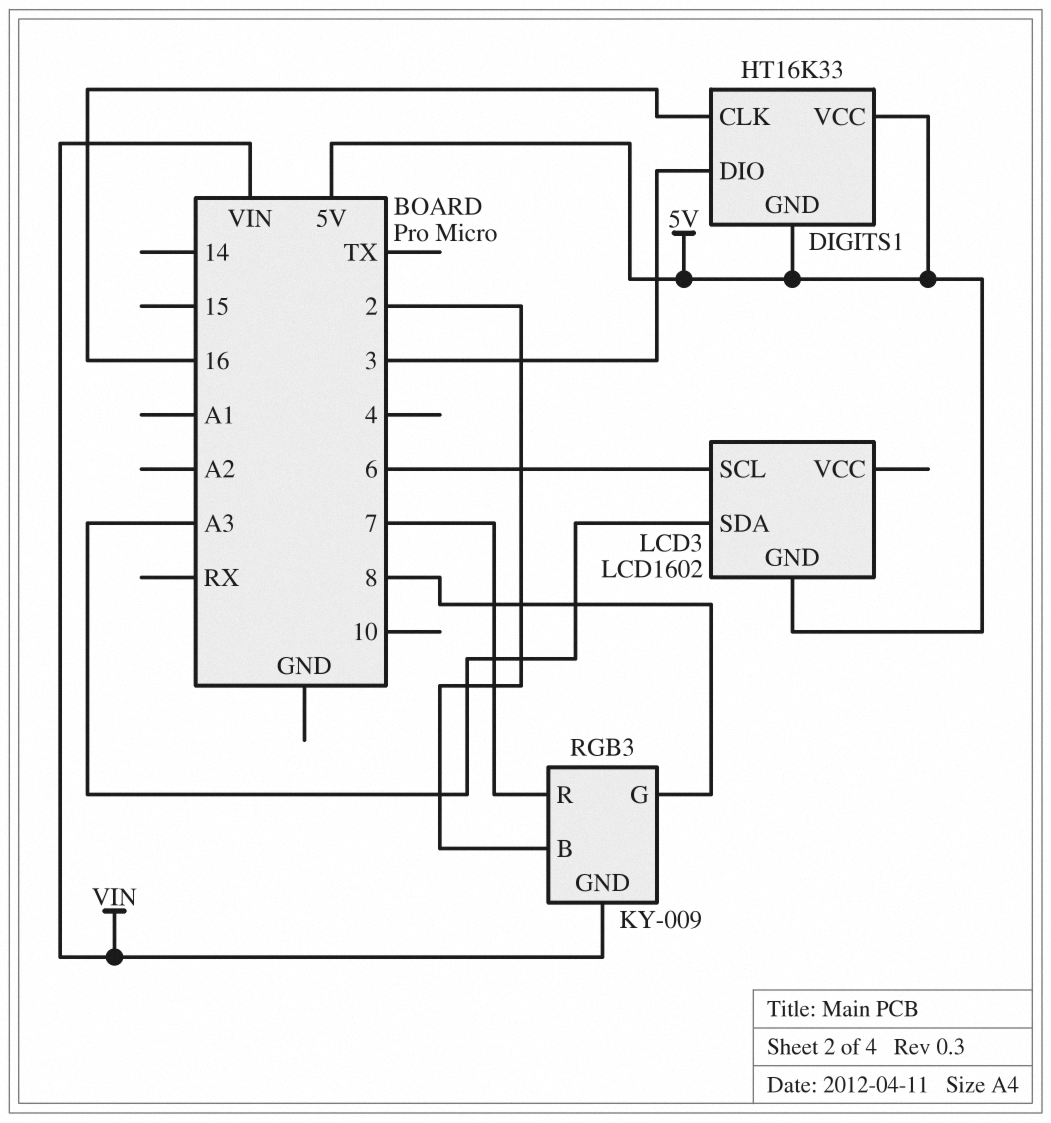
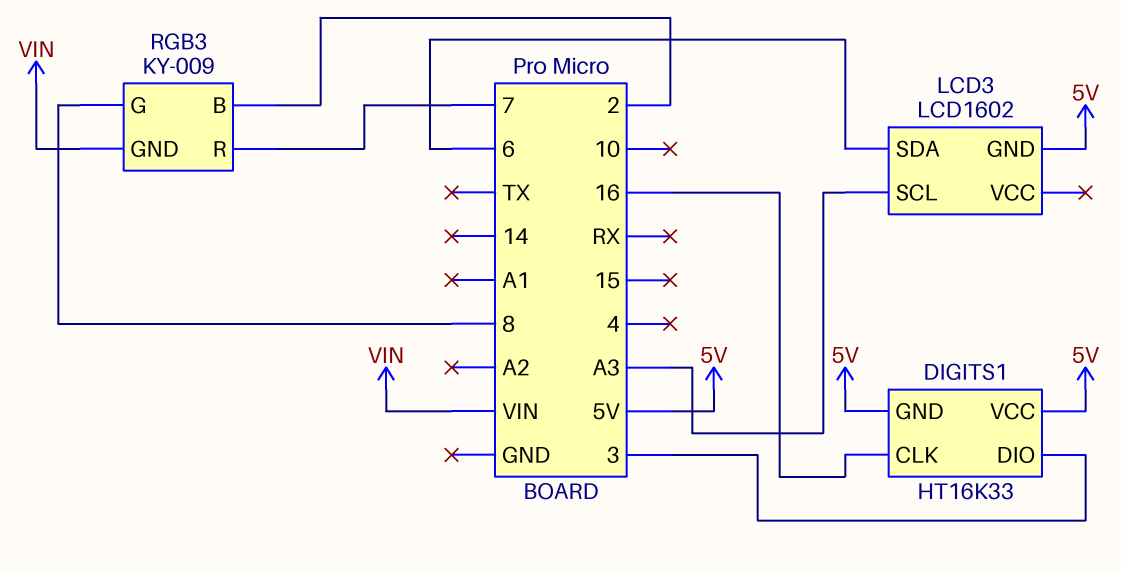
LCD3 pin SCL: 6 -> A3
LCD3 pin SDA: A3 -> 6

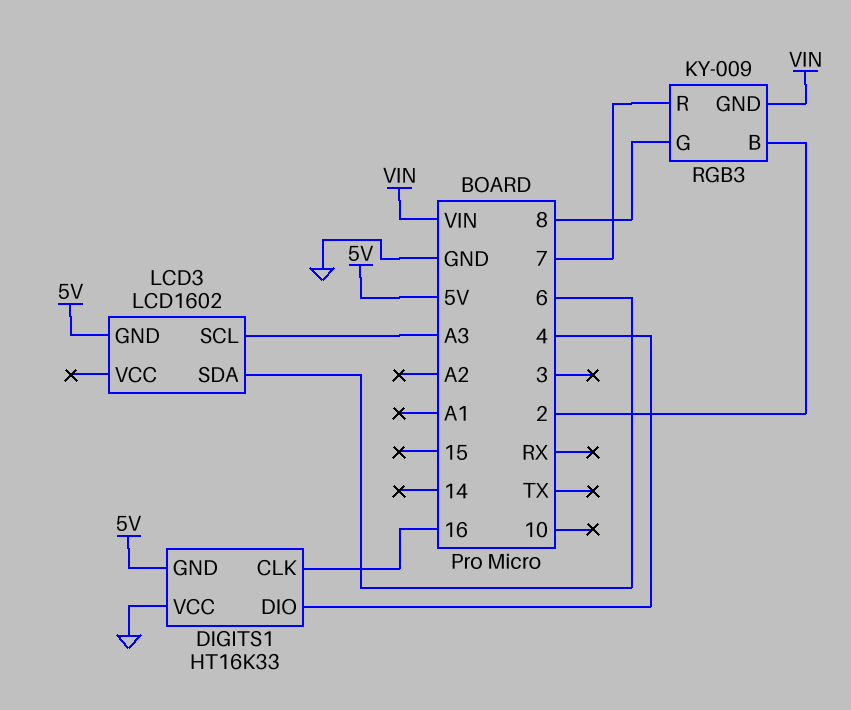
DIGITS1 pin DIO: 3 -> 4
DIGITS1 pin VCC: 5V -> GND

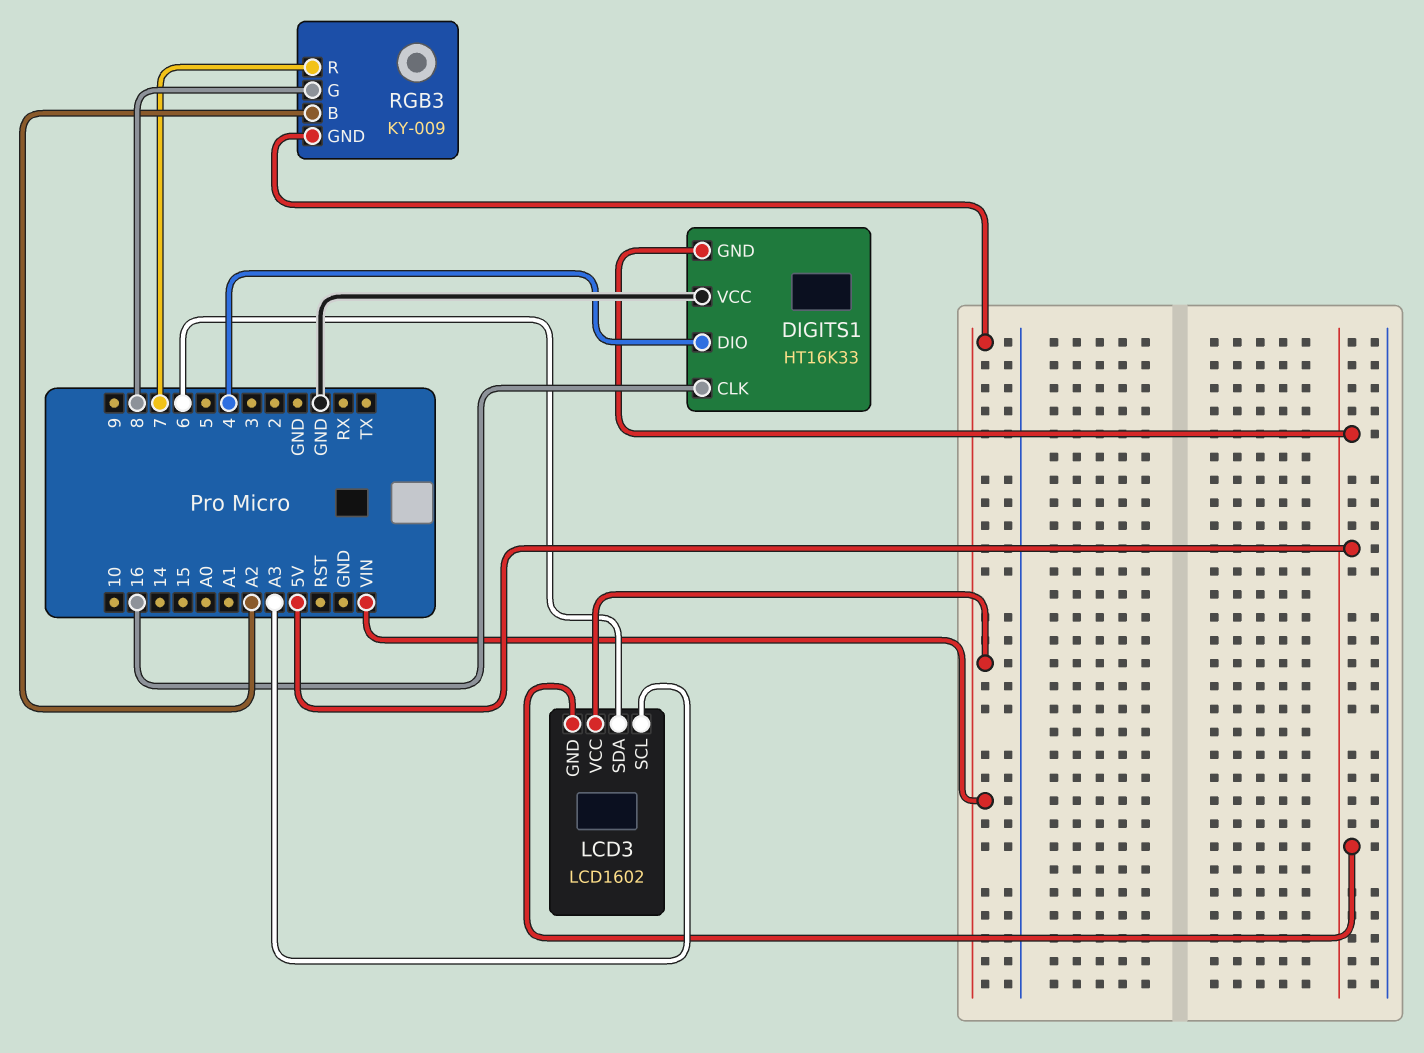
LCD3 pin VCC: none -> VIN
RGB3 pin B: 2 -> A2

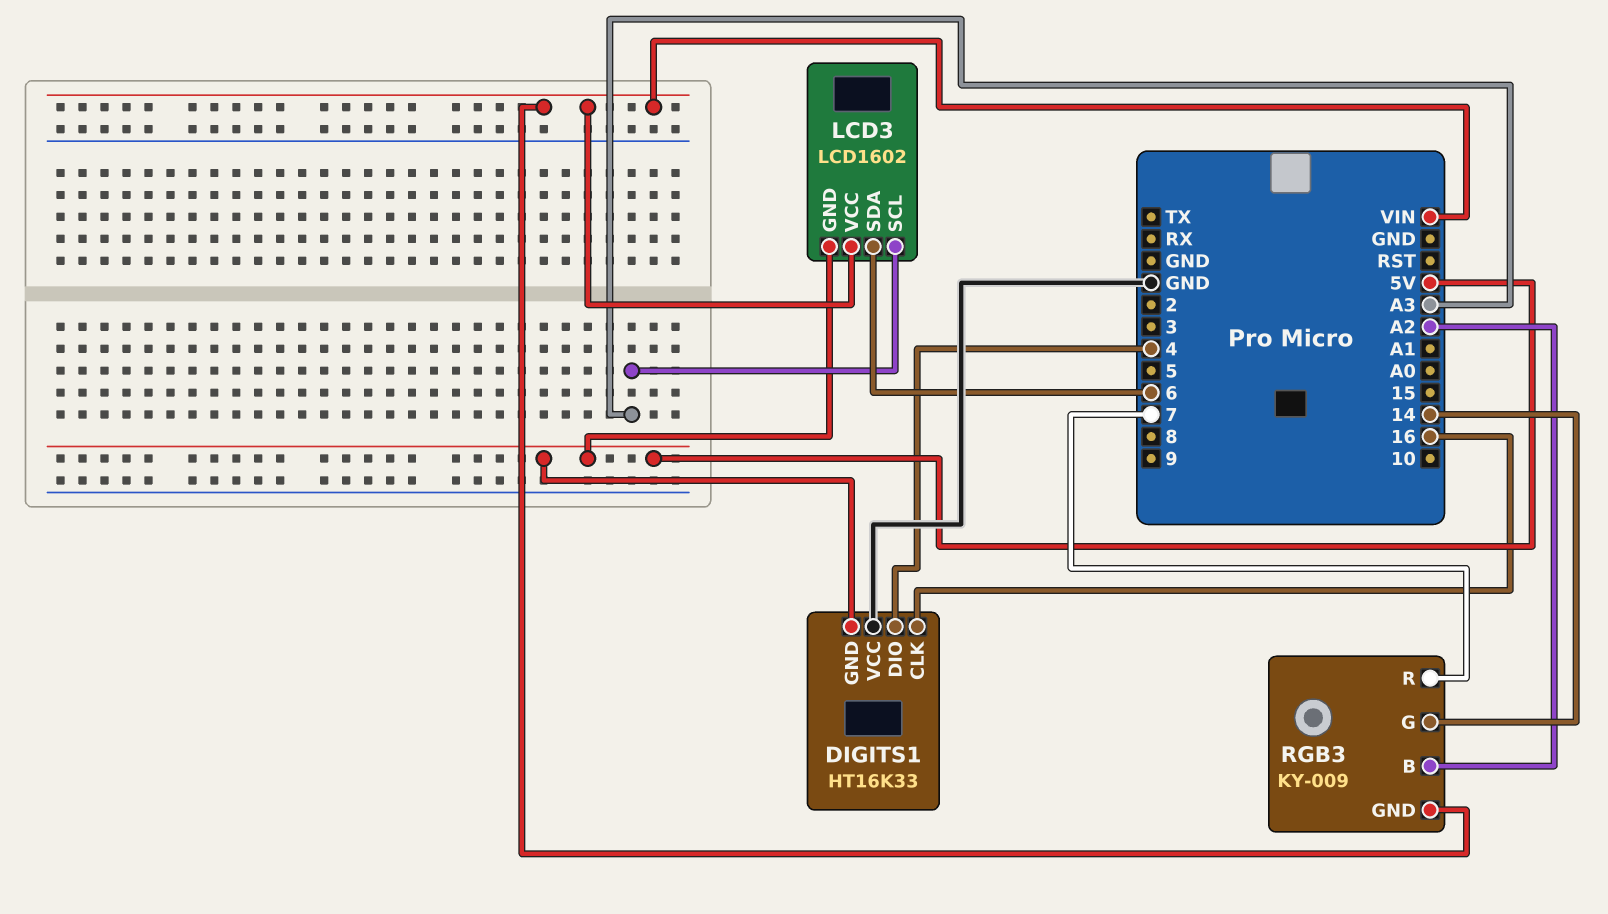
RGB3 pin G: 8 -> 14

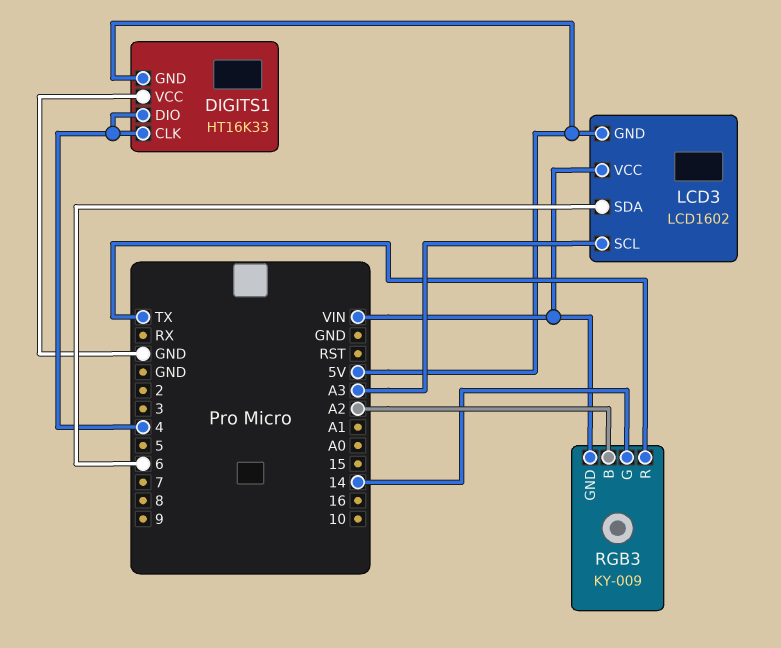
DIGITS1 pin CLK: 16 -> 4
RGB3 pin R: 7 -> TX

